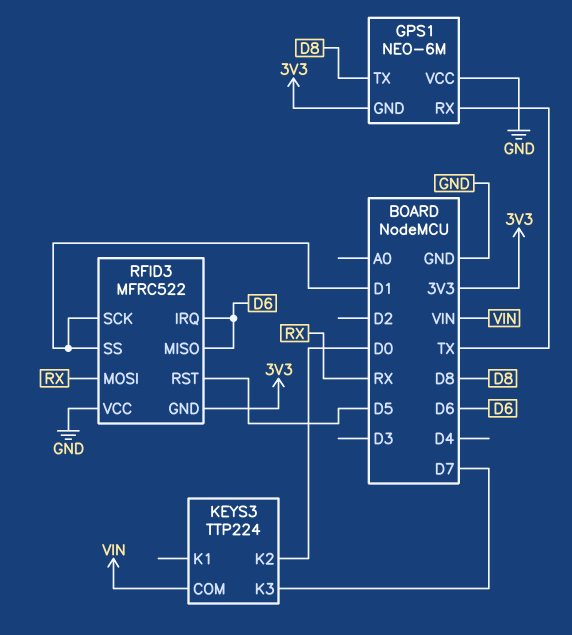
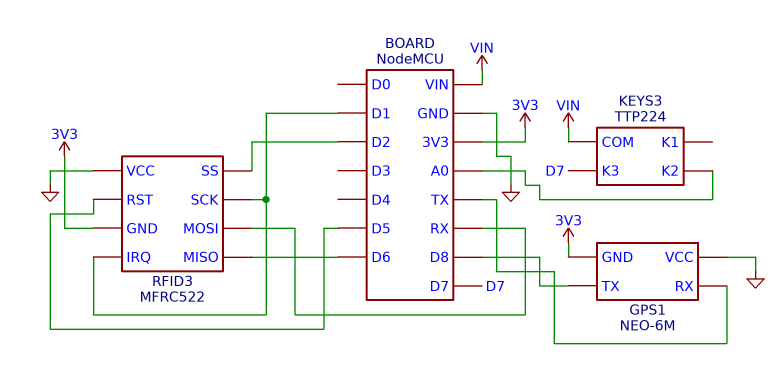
KEYS3 pin K2: D0 -> A0
RFID3 pin IRQ: D6 -> D1
RFID3 pin SS: D1 -> D2

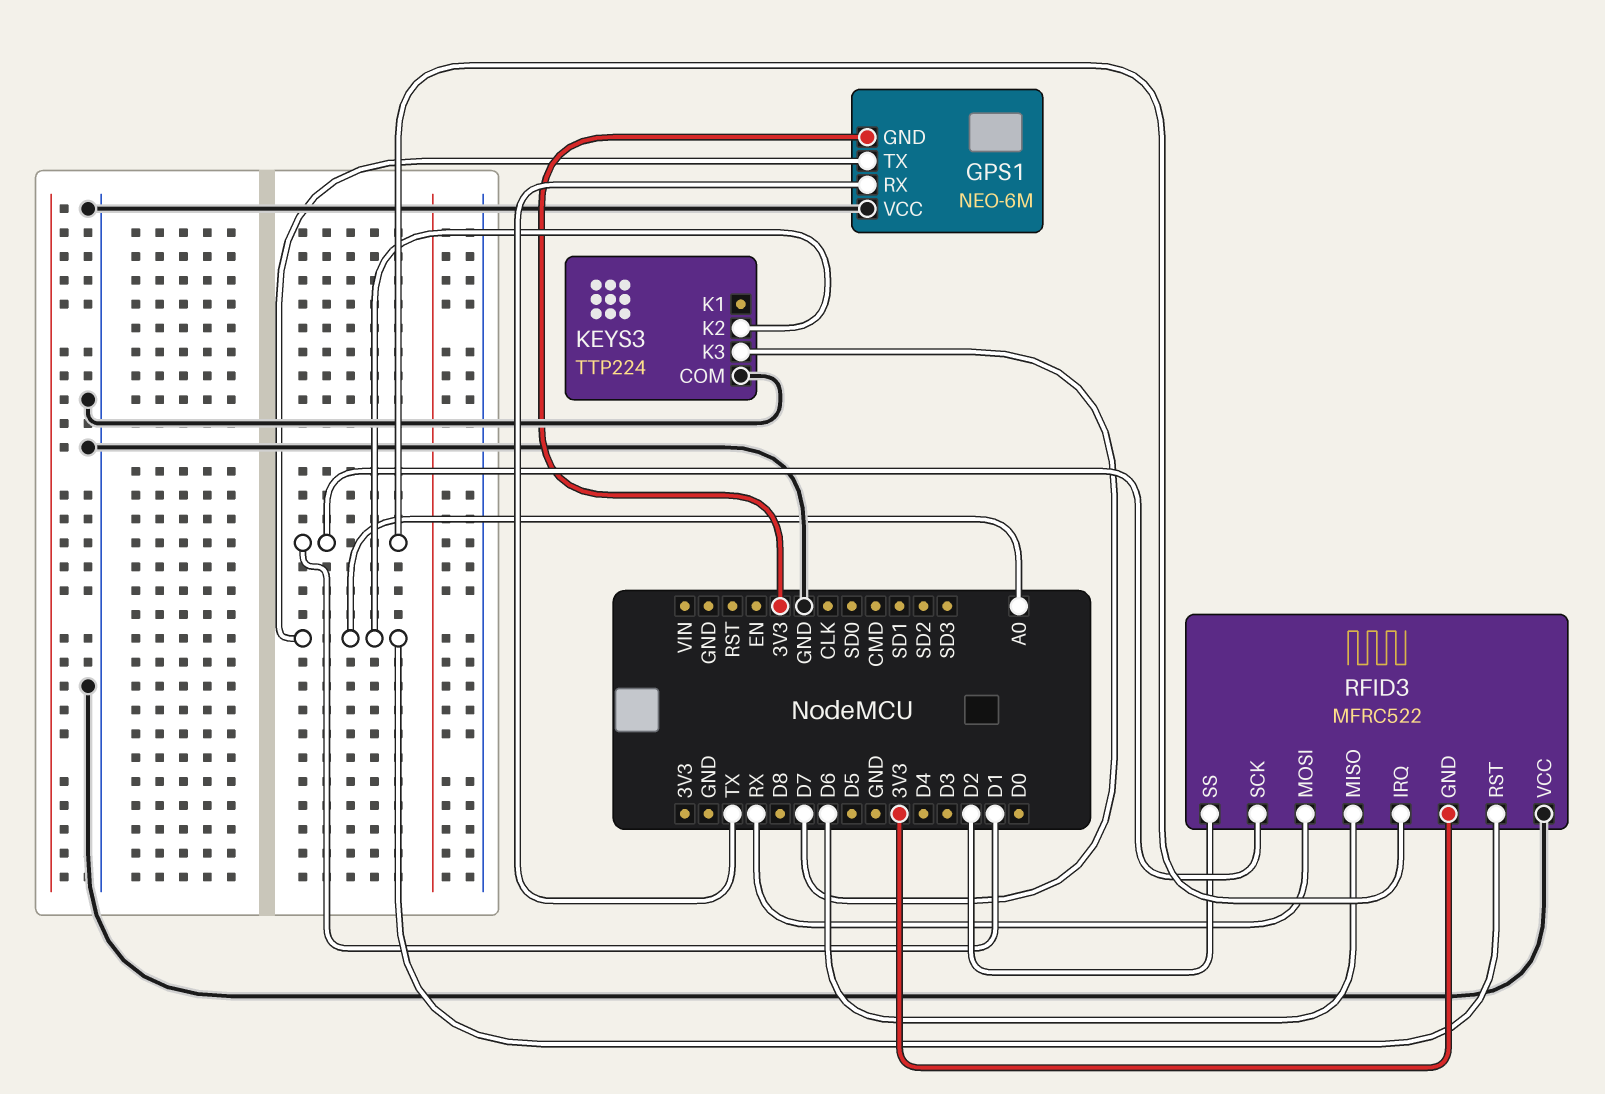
GPS1 pin TX: D8 -> A0
KEYS3 pin COM: VIN -> GND
RFID3 pin RST: D5 -> A0

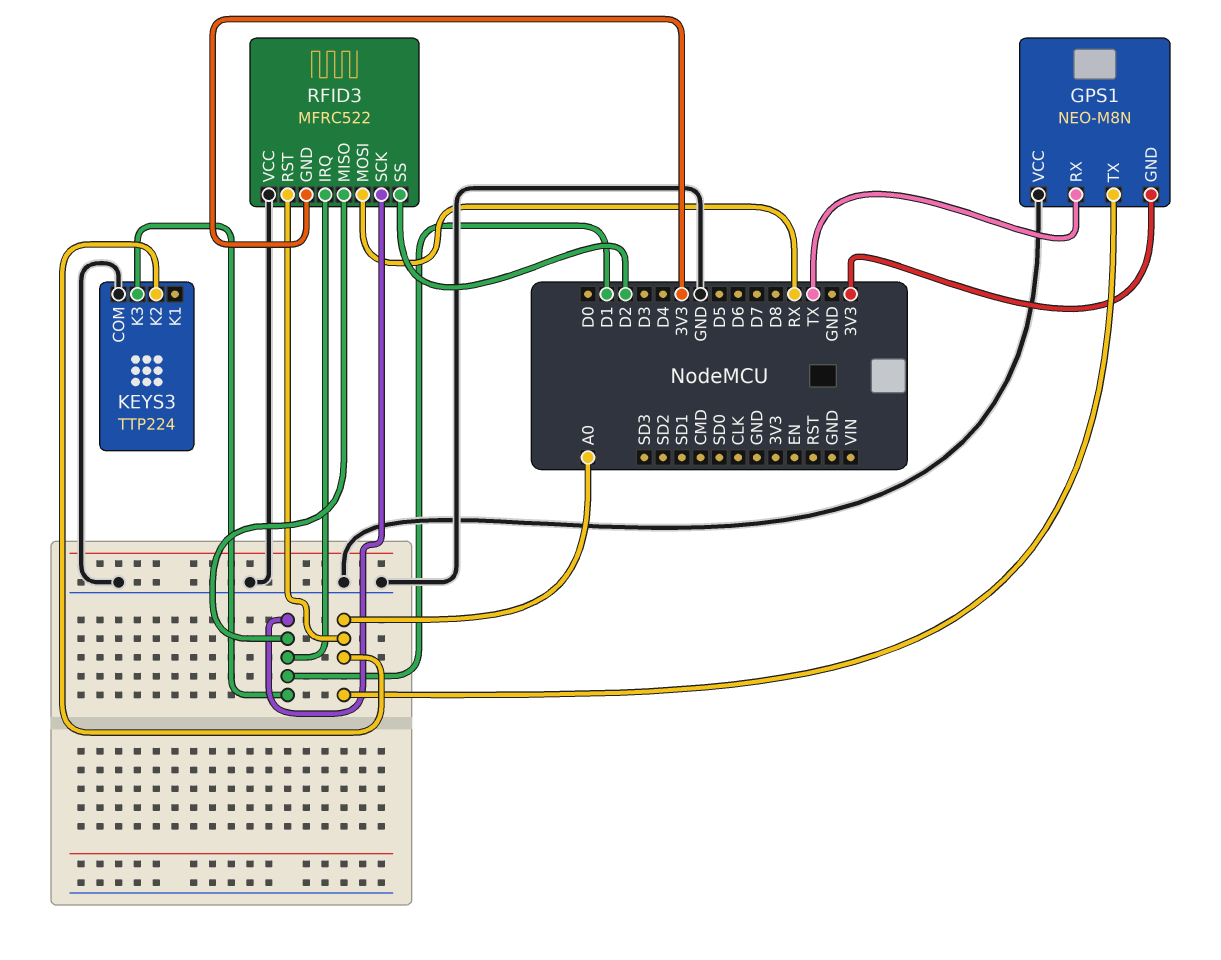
GPS1: NEO-6M -> NEO-M8N
KEYS3 pin K3: D7 -> D1
RFID3 pin MISO: D6 -> D1

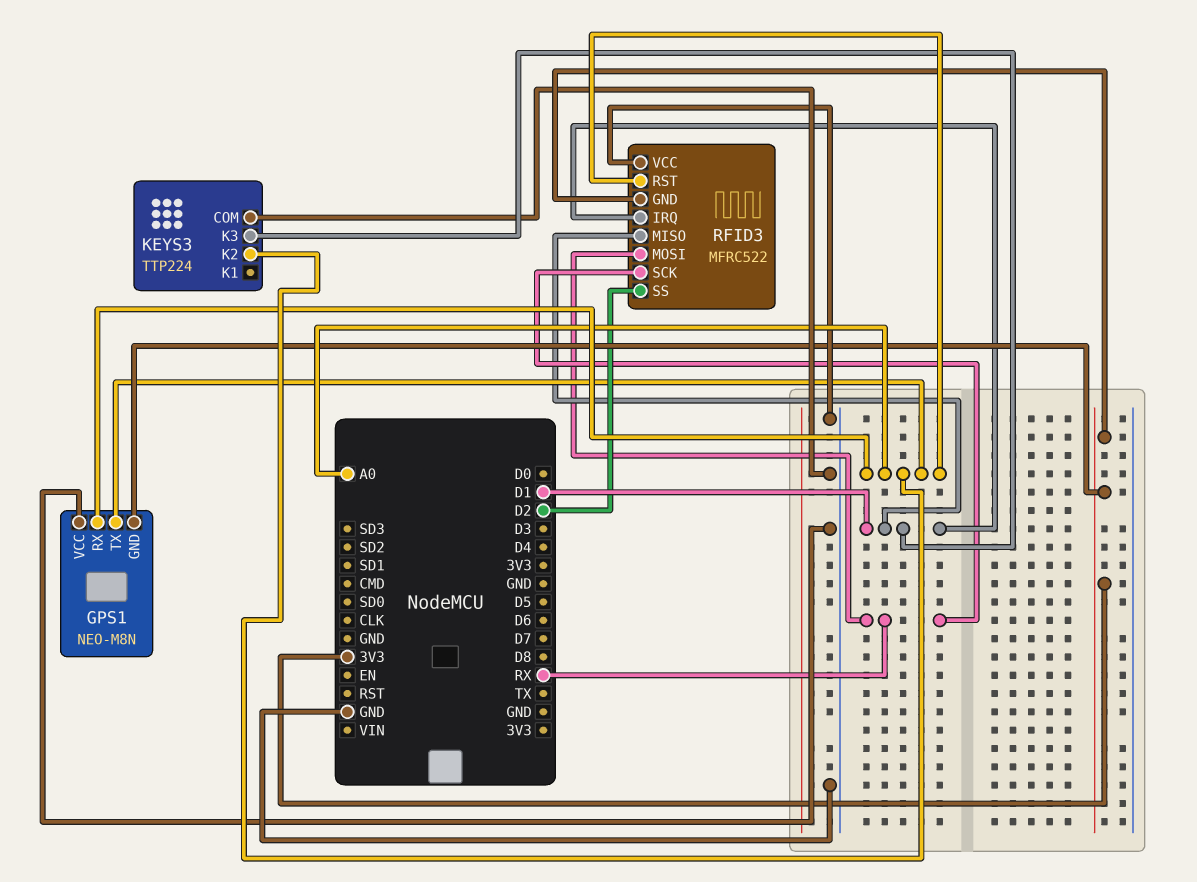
GPS1 pin RX: TX -> A0
RFID3 pin SCK: D1 -> RX

